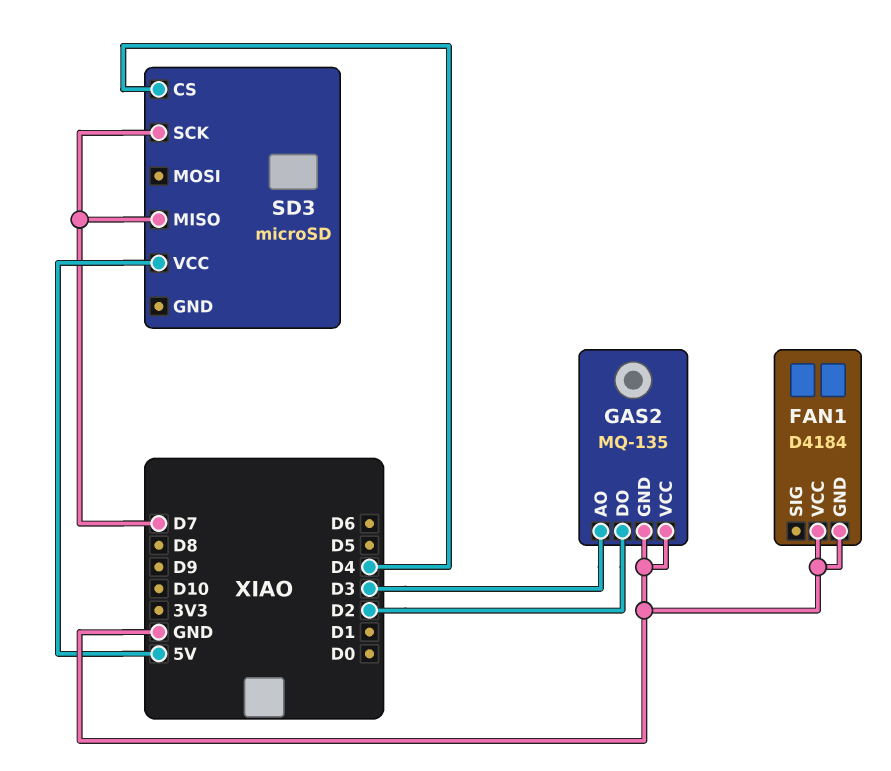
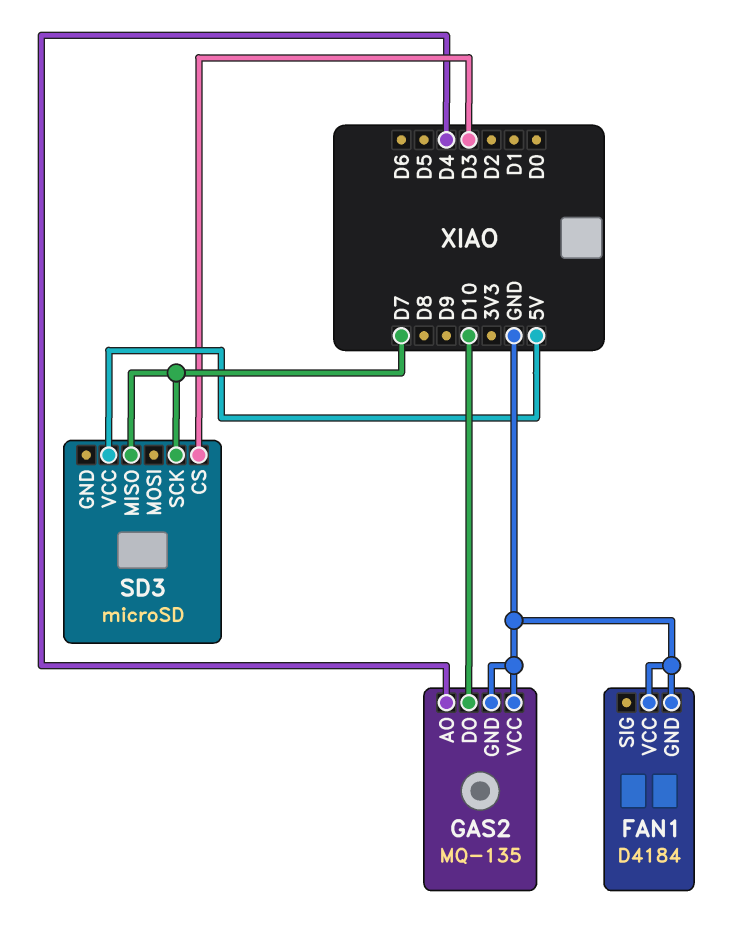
GAS2 pin AO: D3 -> D4
GAS2 pin DO: D2 -> D10
SD3 pin CS: D4 -> D3

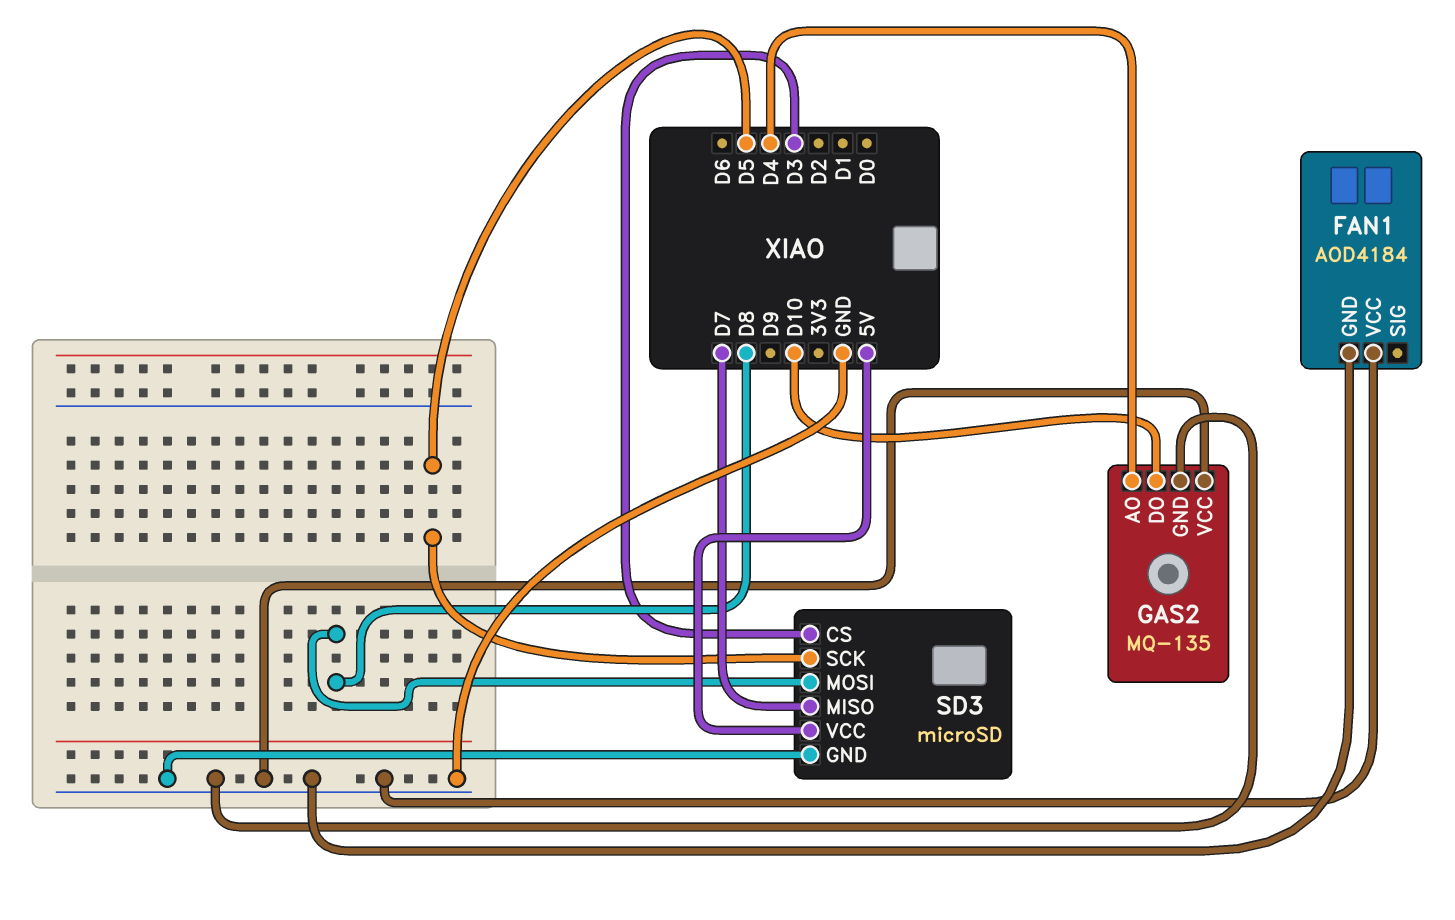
FAN1: D4184 -> AOD4184
SD3 pin GND: none -> GND
SD3 pin MOSI: none -> D8
SD3 pin SCK: D7 -> D5

